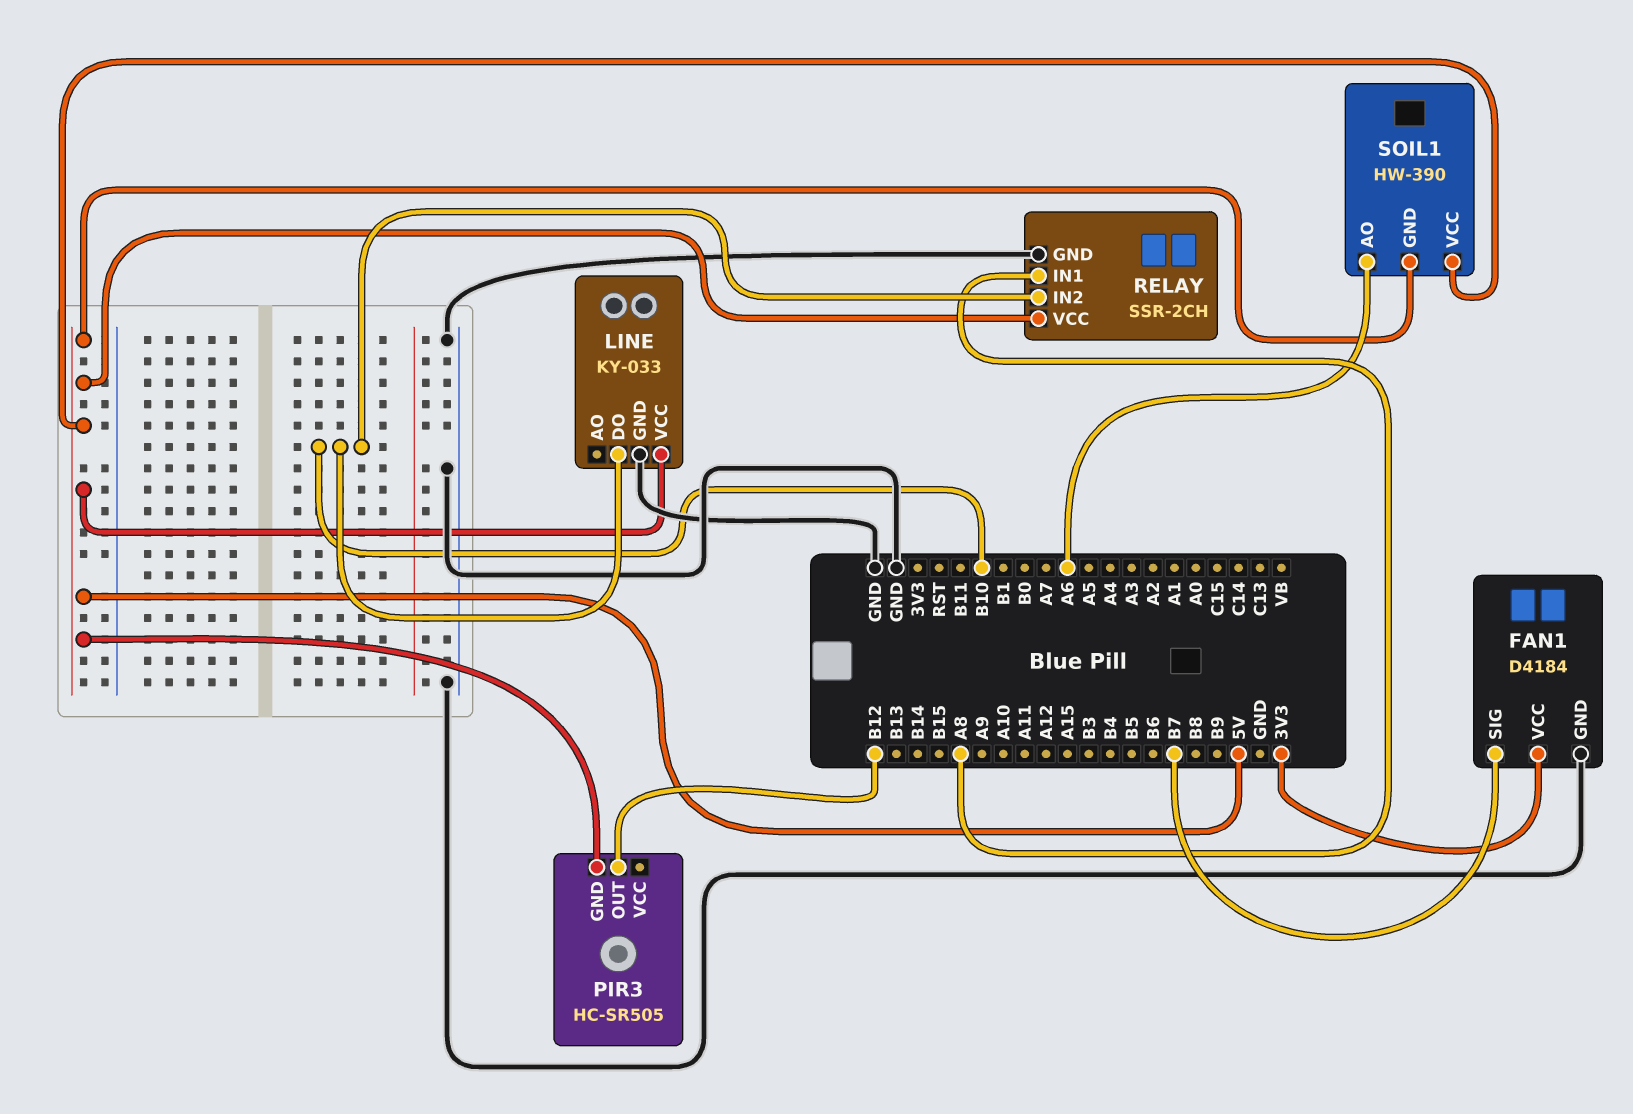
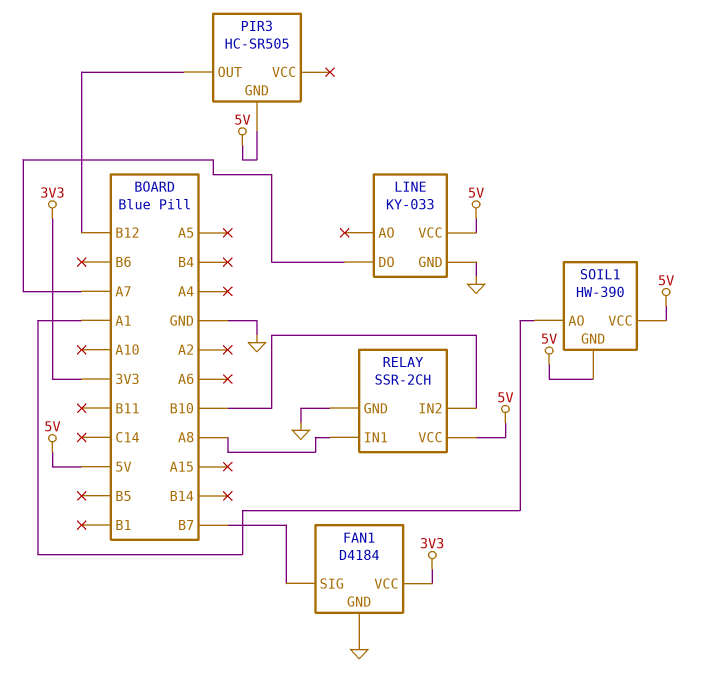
LINE pin DO: B10 -> A7
SOIL1 pin AO: A6 -> A1

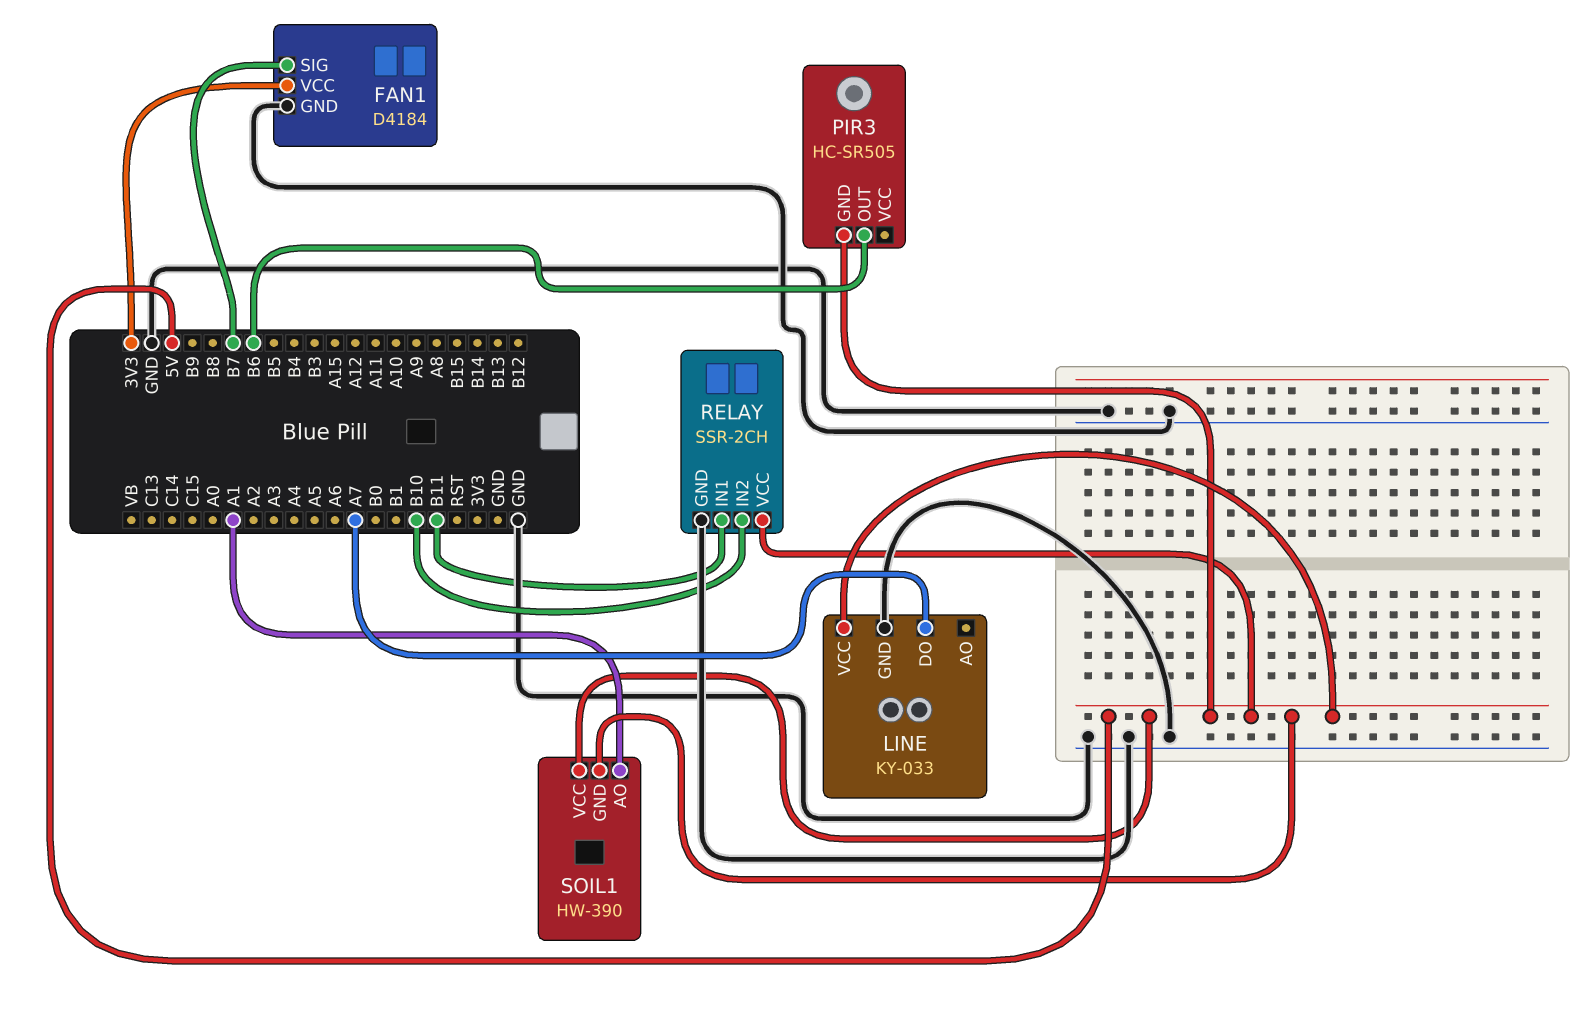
PIR3 pin OUT: B12 -> B6
RELAY pin IN1: A8 -> B11

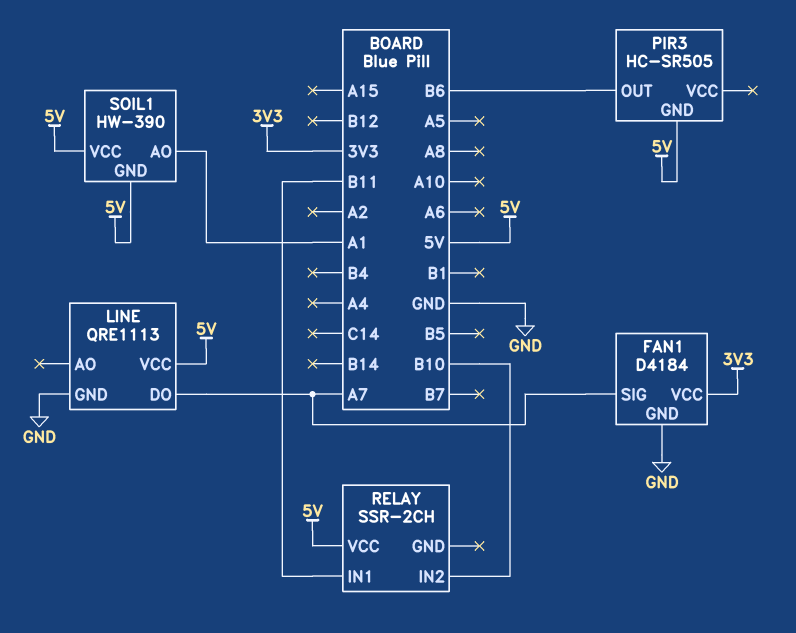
FAN1 pin SIG: B7 -> A7
LINE: KY-033 -> QRE1113
RELAY pin GND: GND -> none

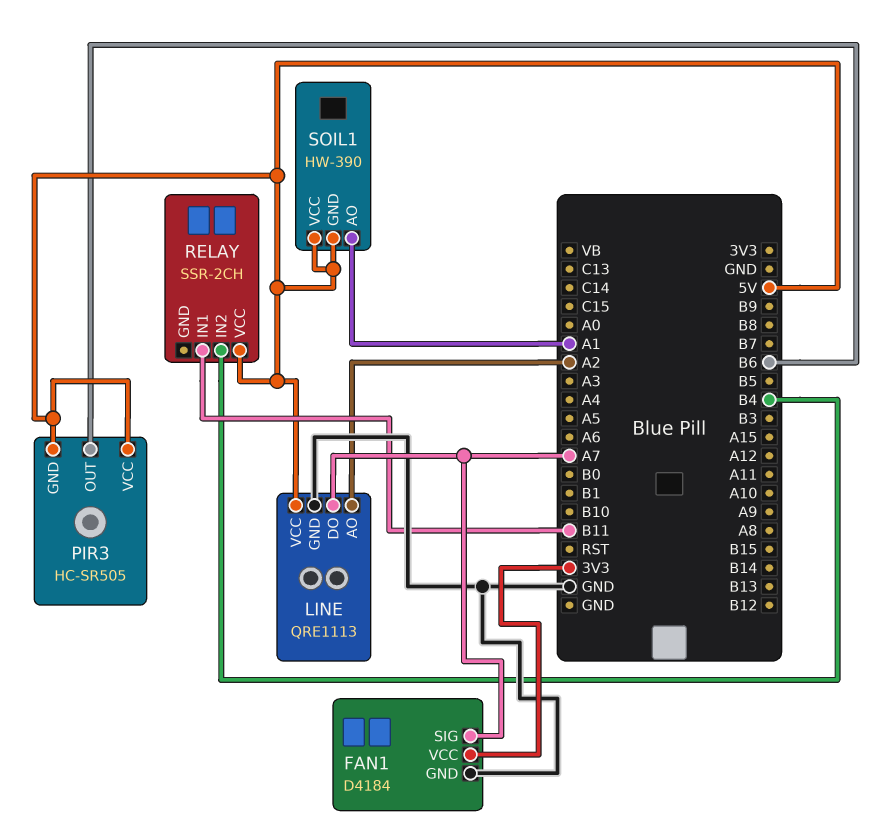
LINE pin AO: none -> A2
PIR3 pin VCC: none -> 5V
RELAY pin IN2: B10 -> B4

